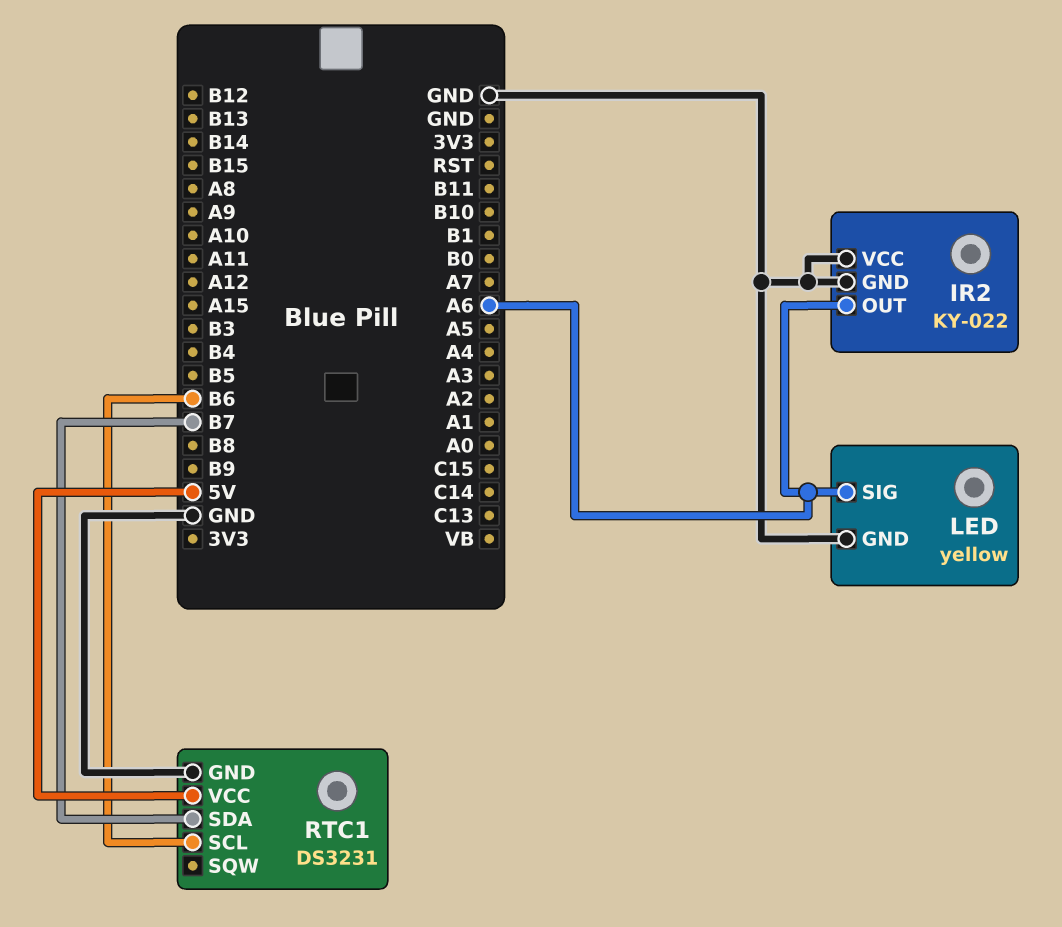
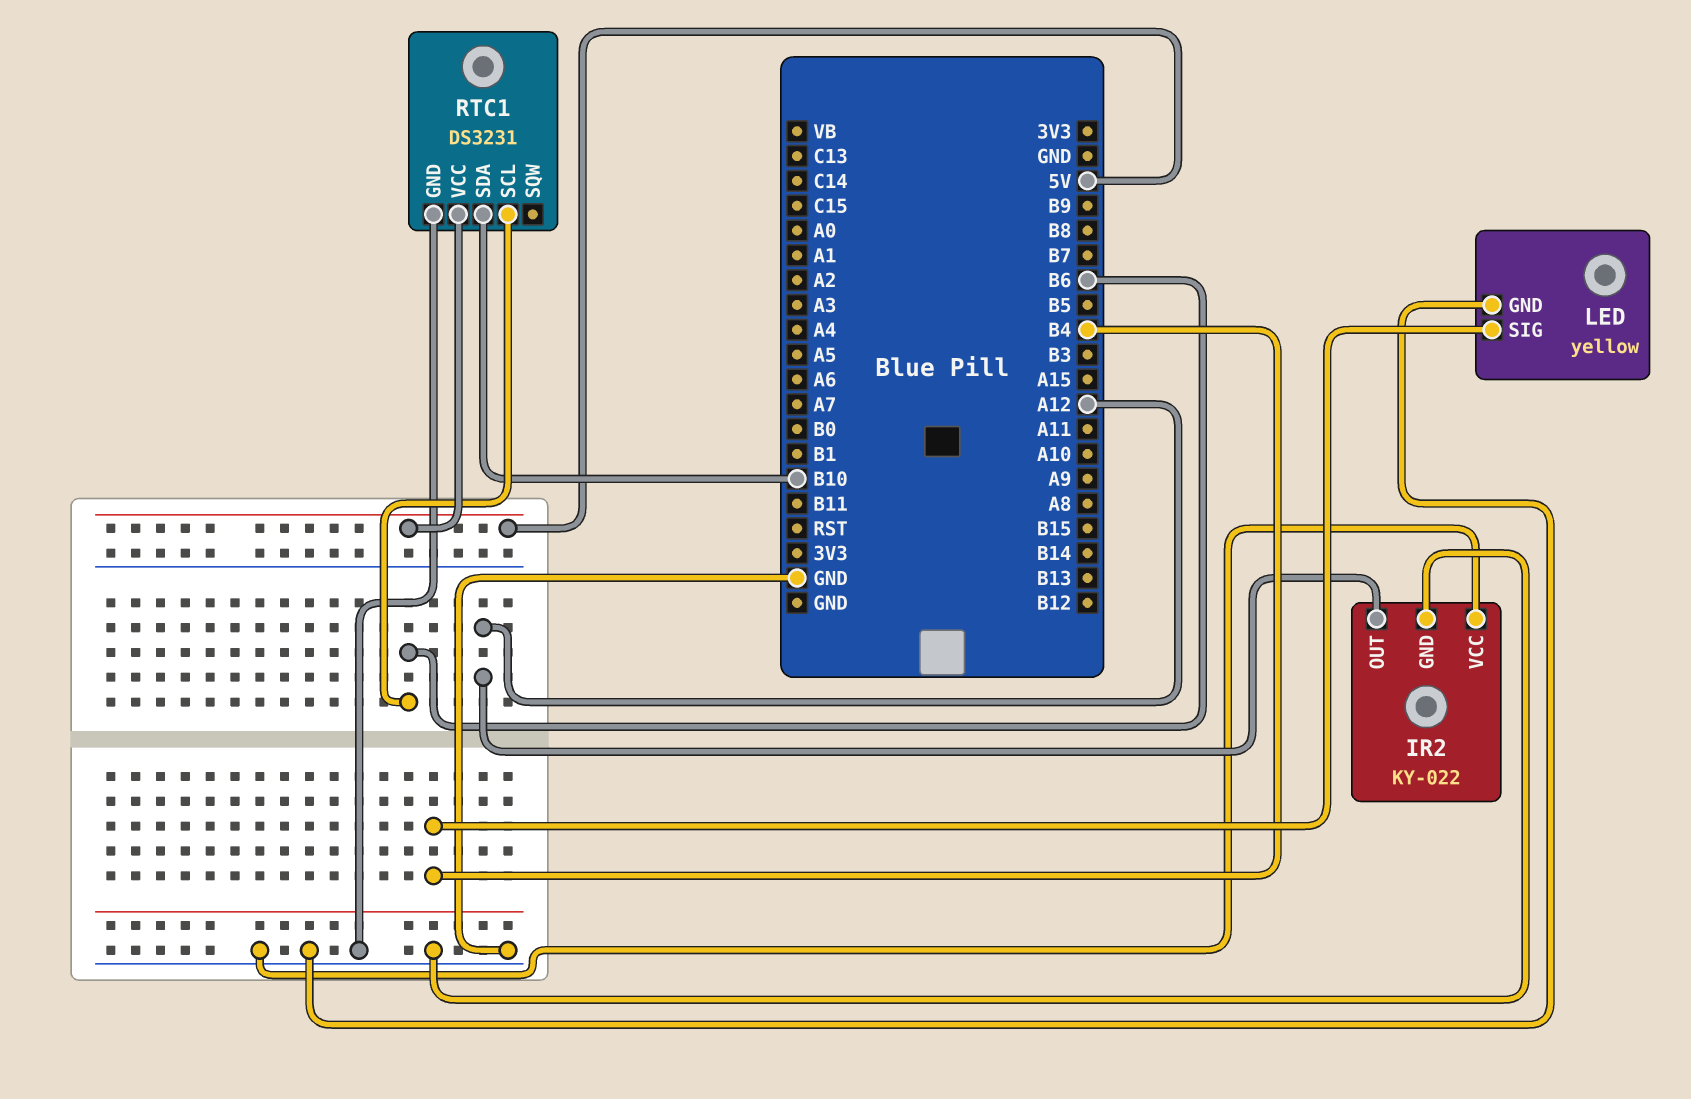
IR2 pin OUT: A6 -> A12
LED pin SIG: A6 -> B4
RTC1 pin SDA: B7 -> B10

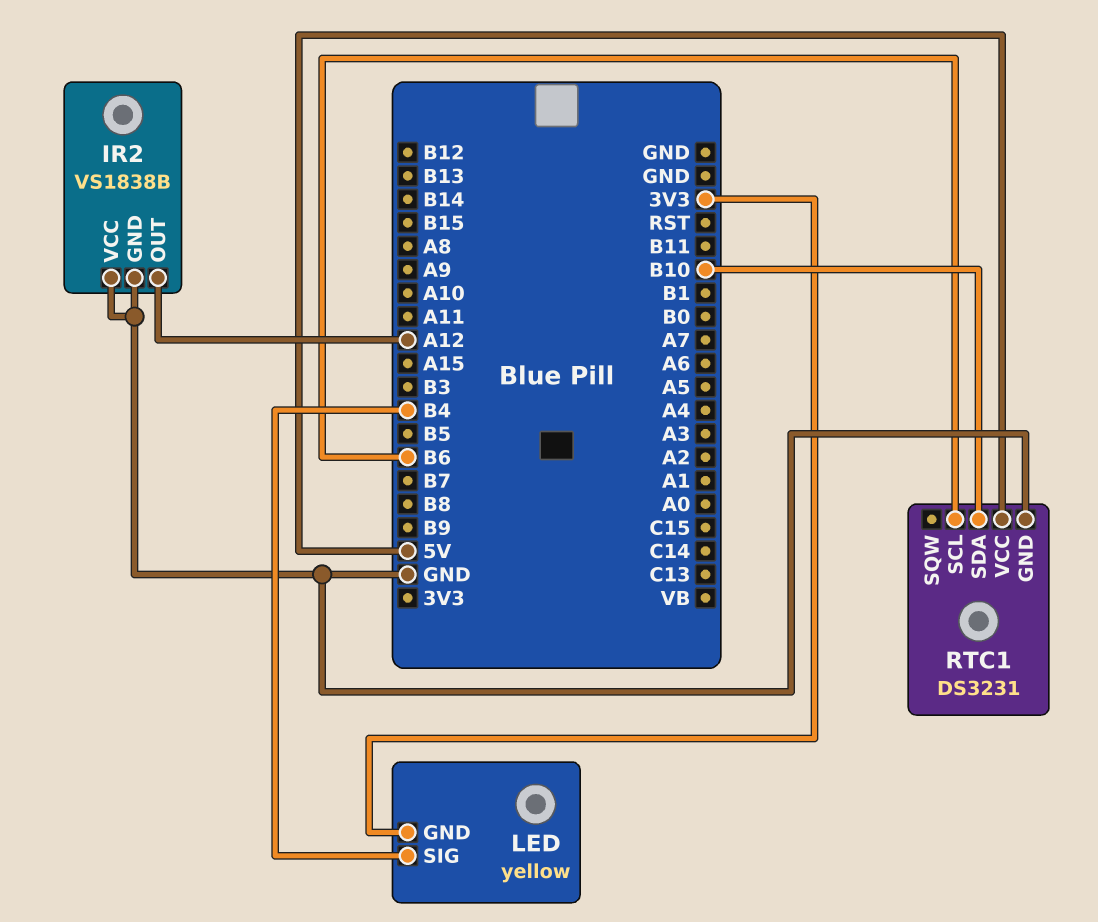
IR2: KY-022 -> VS1838B
LED pin GND: GND -> 3V3

